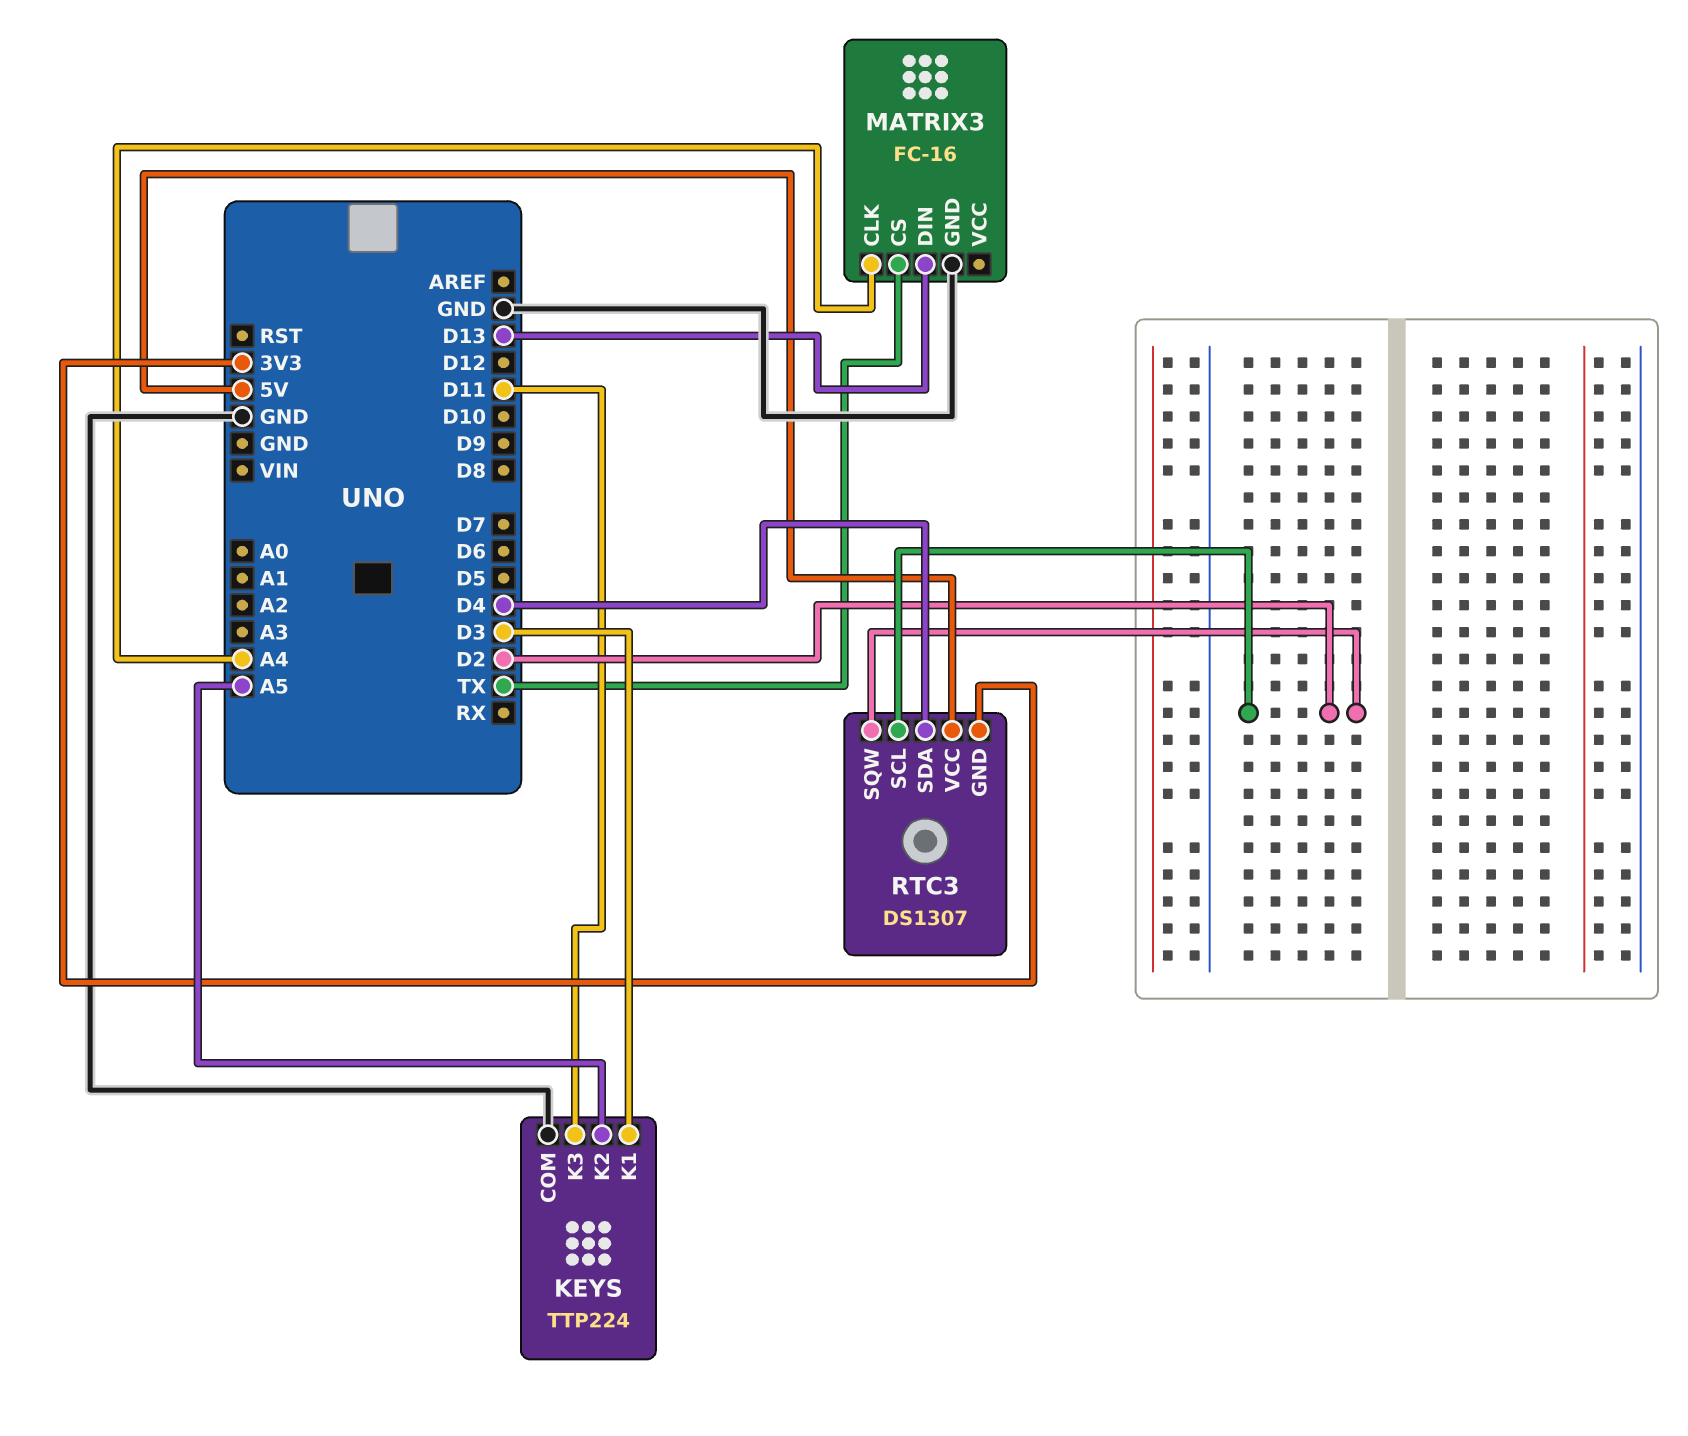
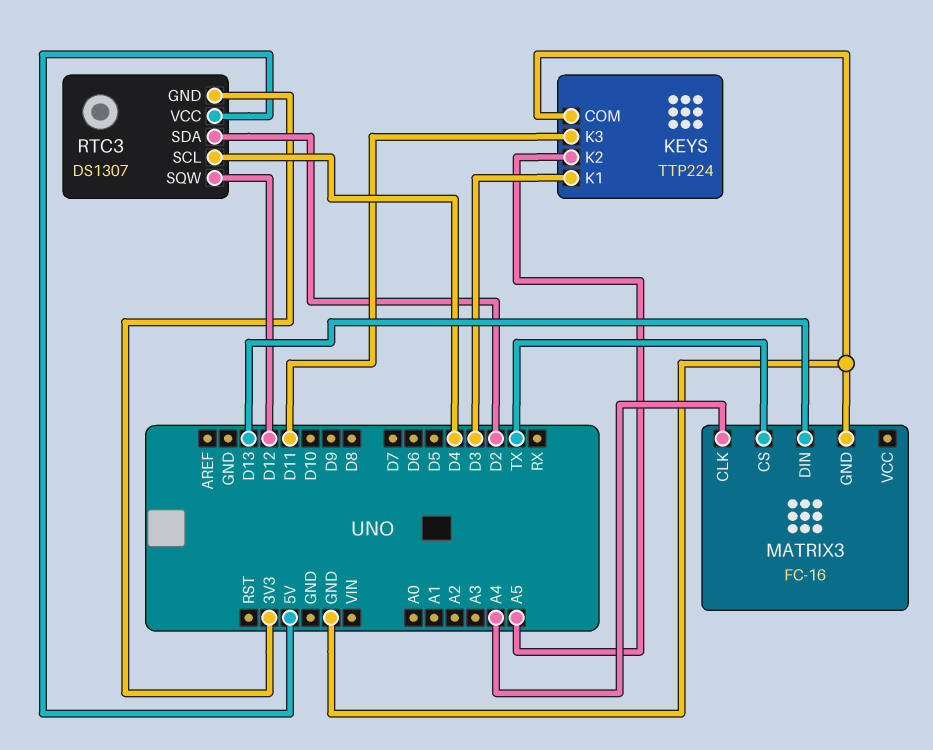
RTC3 pin SCL: D2 -> D4
RTC3 pin SDA: D4 -> D2
RTC3 pin SQW: D2 -> D12

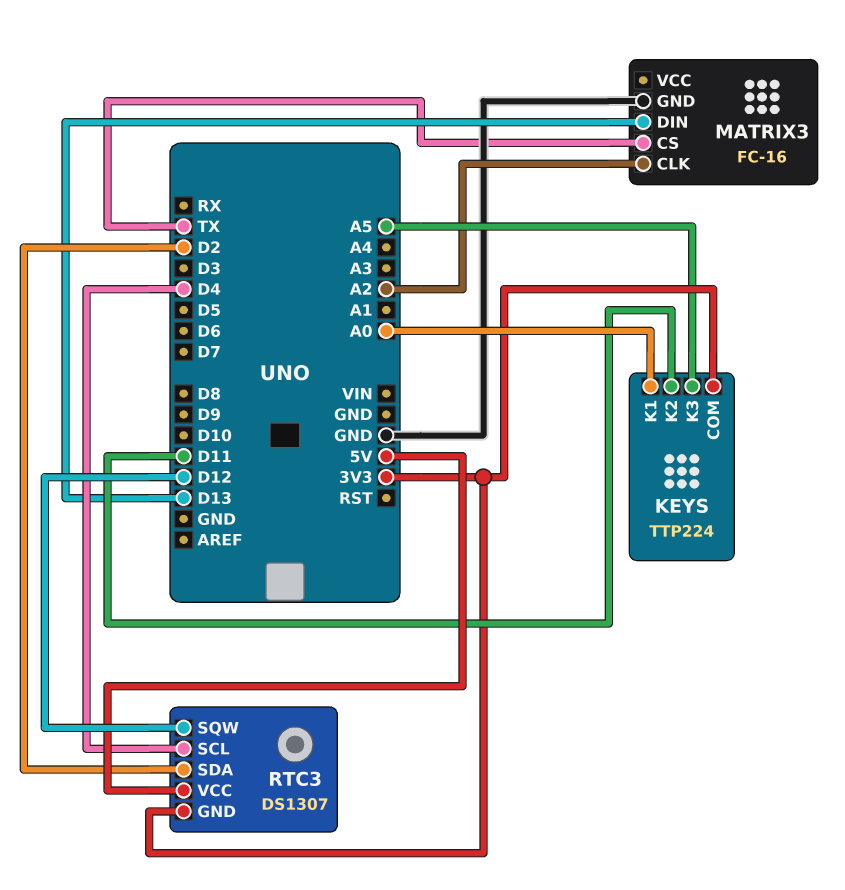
KEYS pin COM: GND -> 3V3
KEYS pin K1: D3 -> A0
KEYS pin K2: A5 -> D11
KEYS pin K3: D11 -> A5
MATRIX3 pin CLK: A4 -> A2

